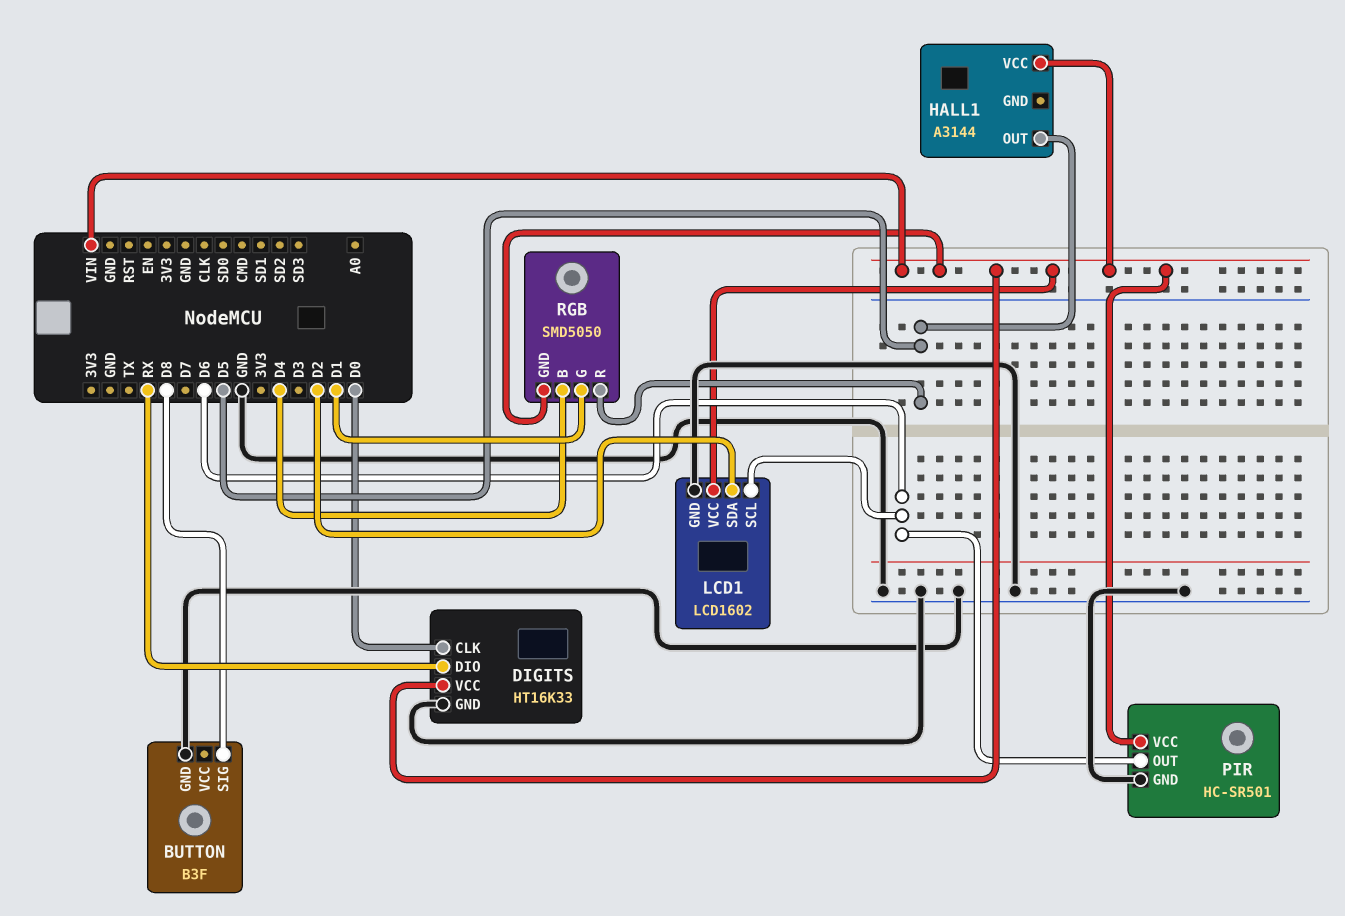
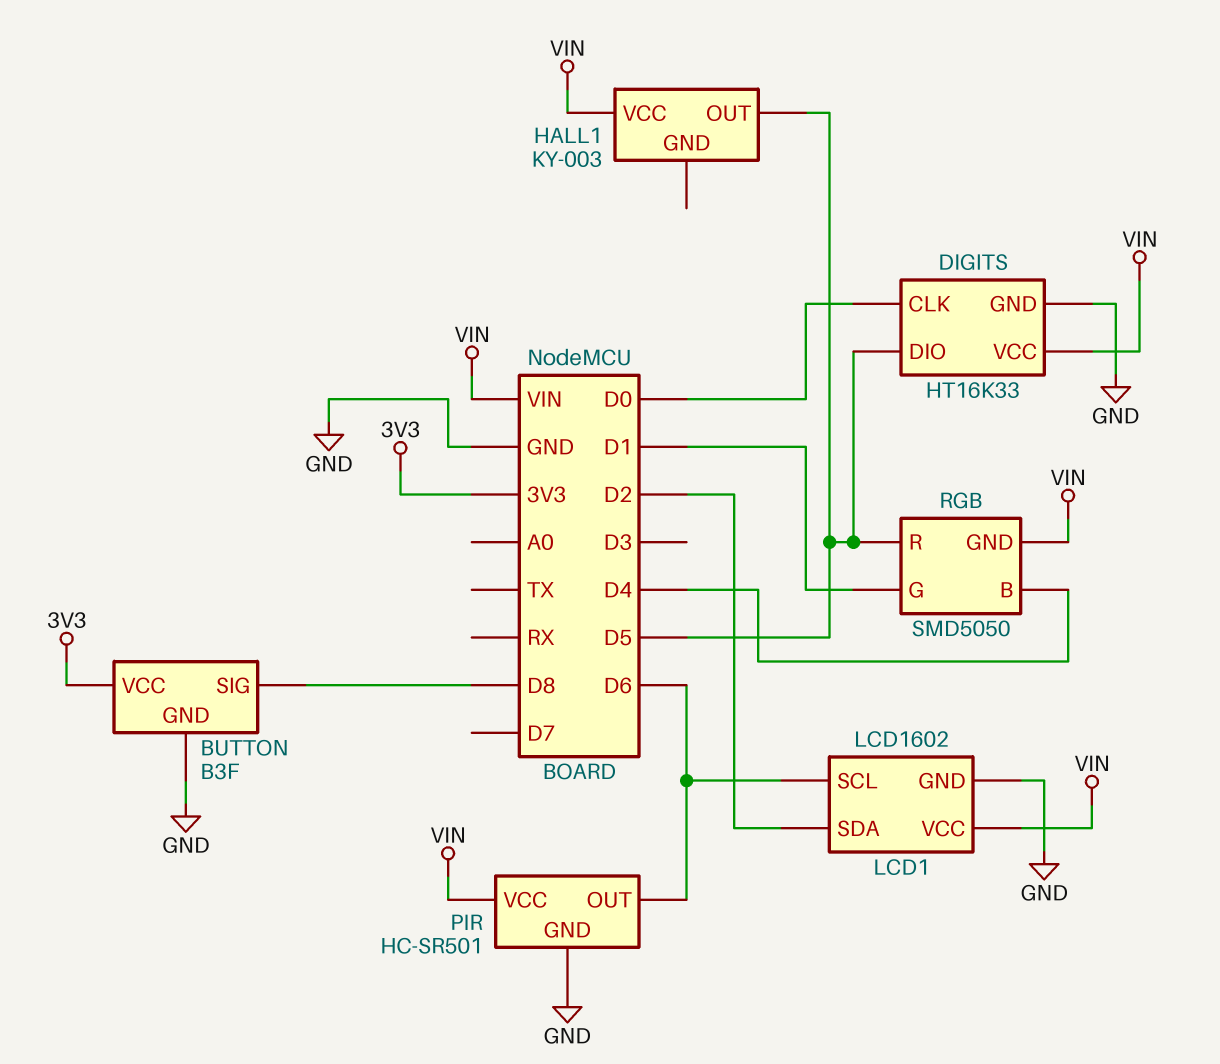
BUTTON pin VCC: none -> 3V3
DIGITS pin DIO: RX -> D5
HALL1: A3144 -> KY-003

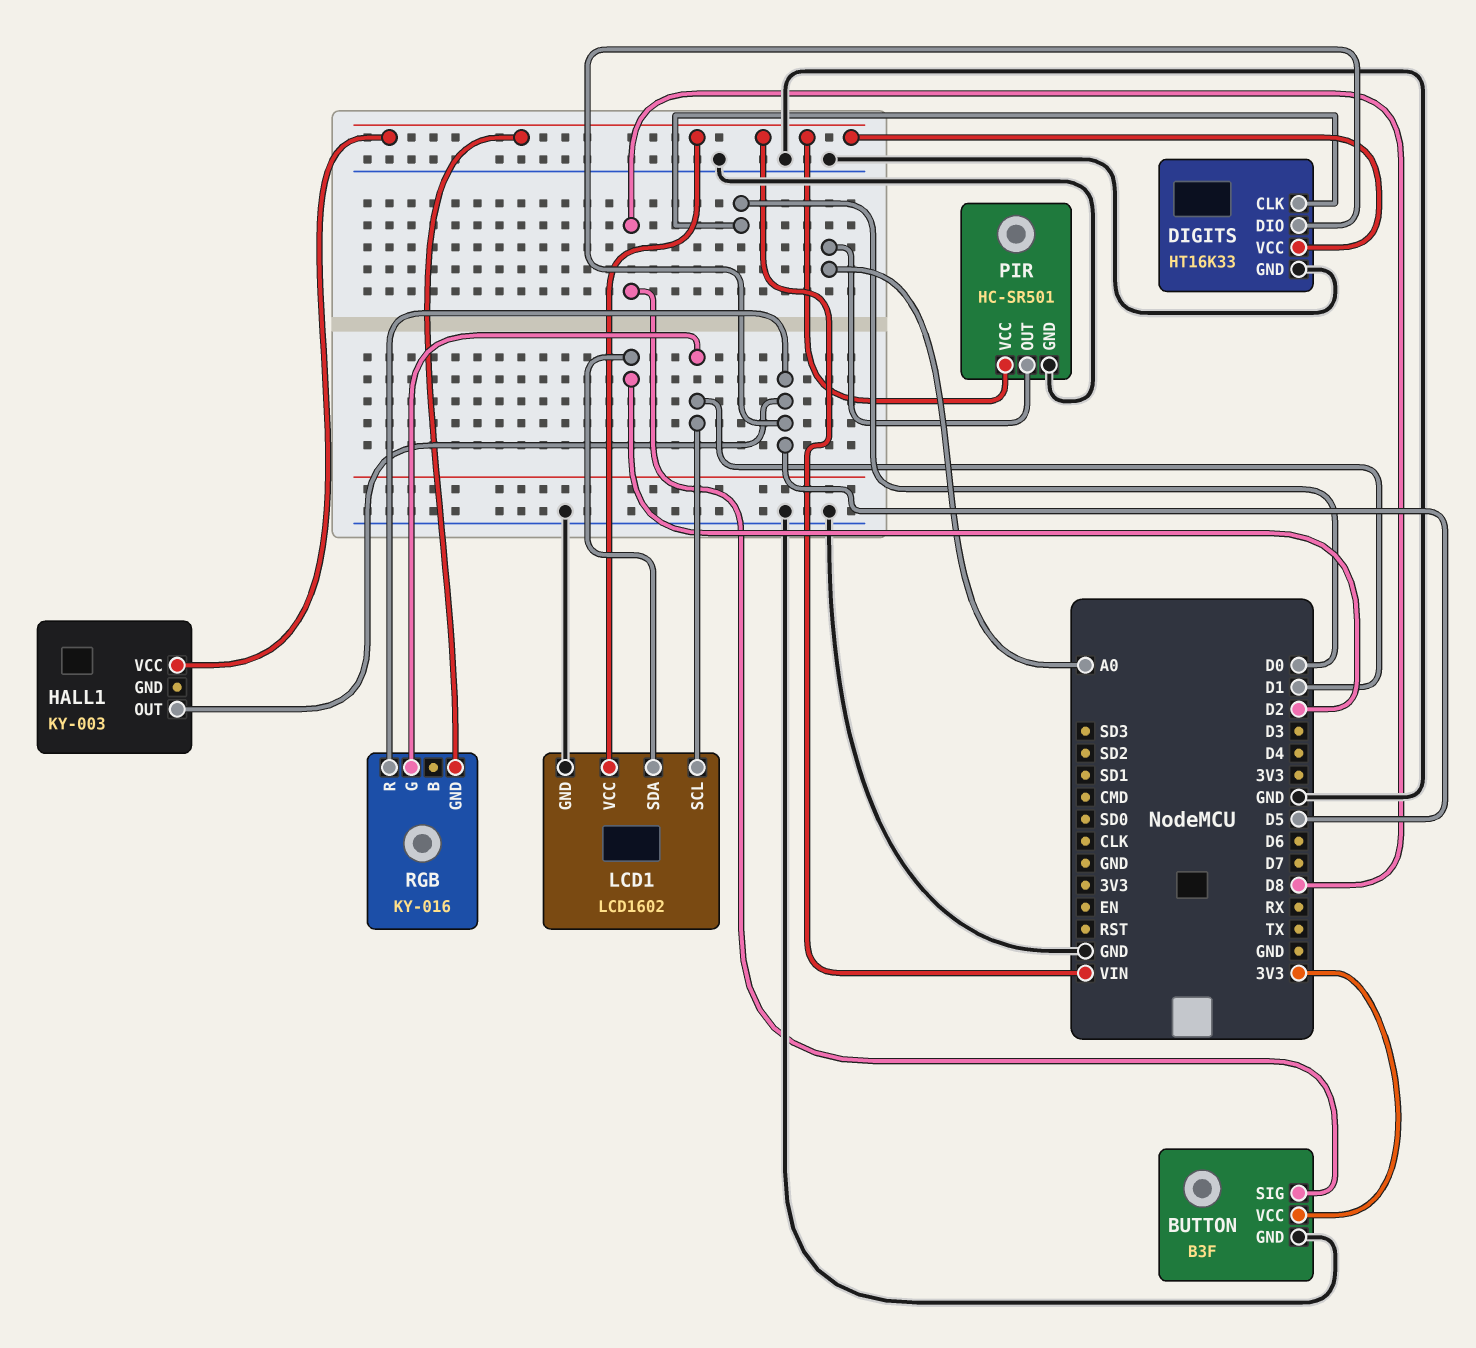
LCD1 pin SCL: D6 -> D1
PIR pin OUT: D6 -> A0
RGB: SMD5050 -> KY-016
RGB pin B: D4 -> none

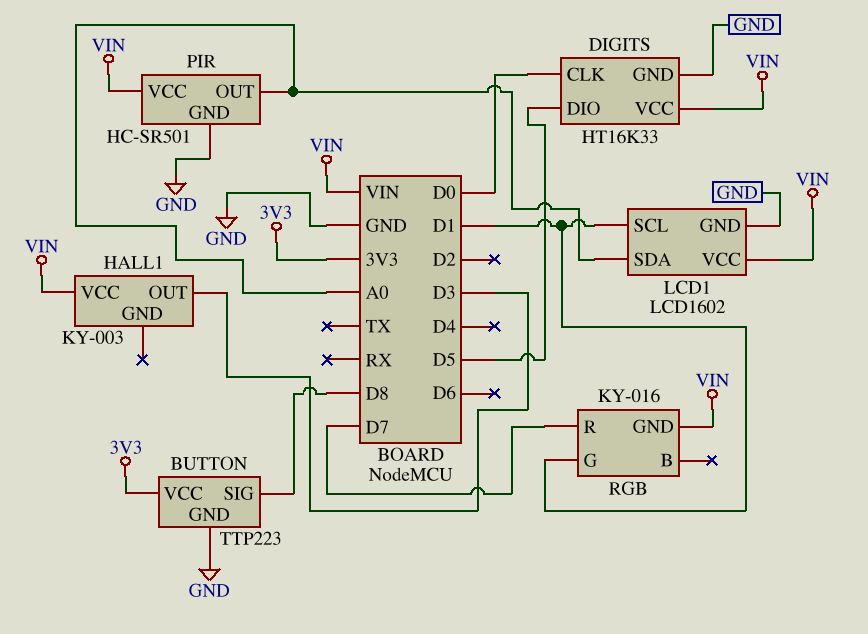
BUTTON: B3F -> TTP223
HALL1 pin OUT: D5 -> D3
LCD1 pin SDA: D2 -> A0
RGB pin R: D5 -> D7

